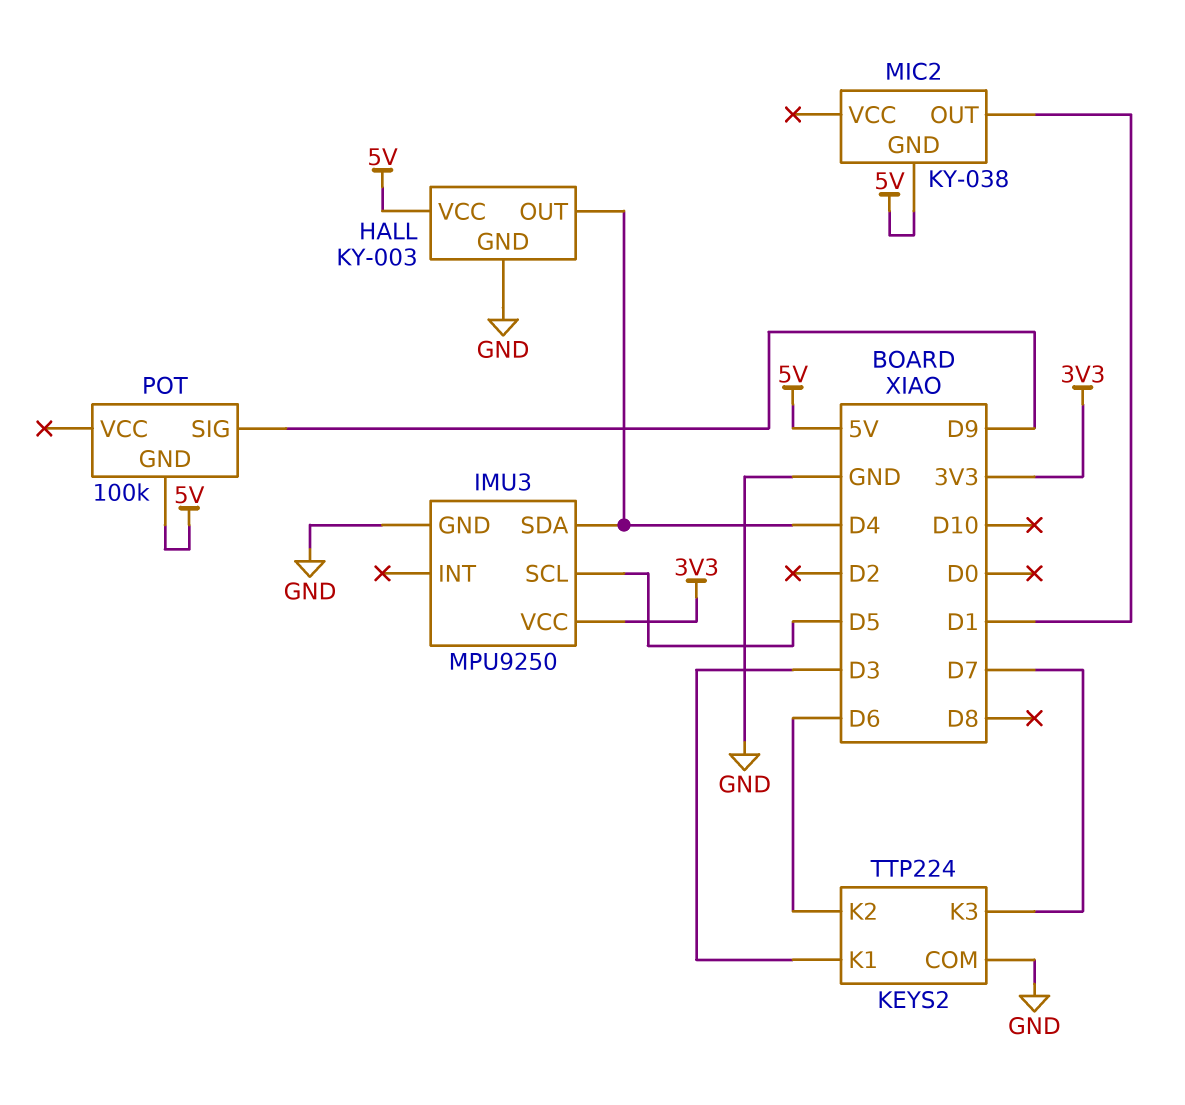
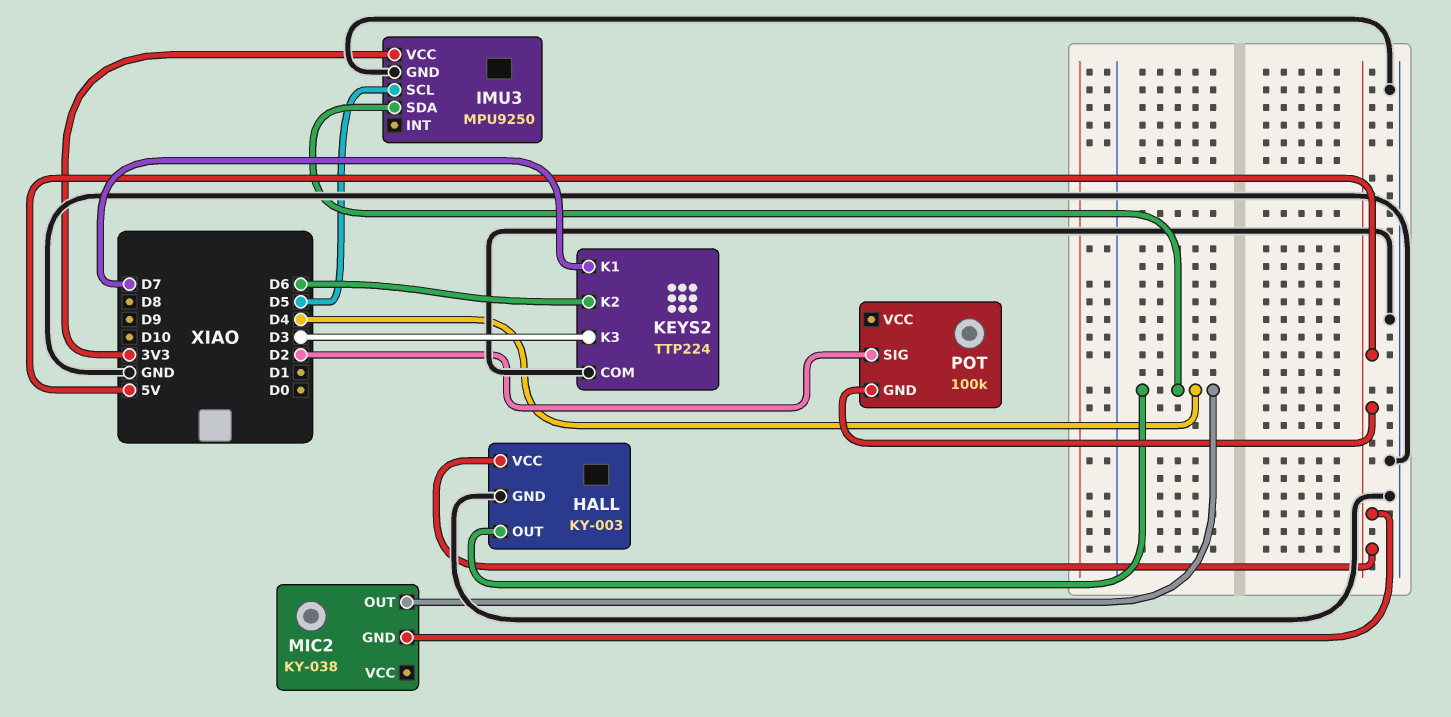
KEYS2 pin K1: D3 -> D7
KEYS2 pin K3: D7 -> D3
MIC2 pin OUT: D1 -> D4
POT pin SIG: D9 -> D2

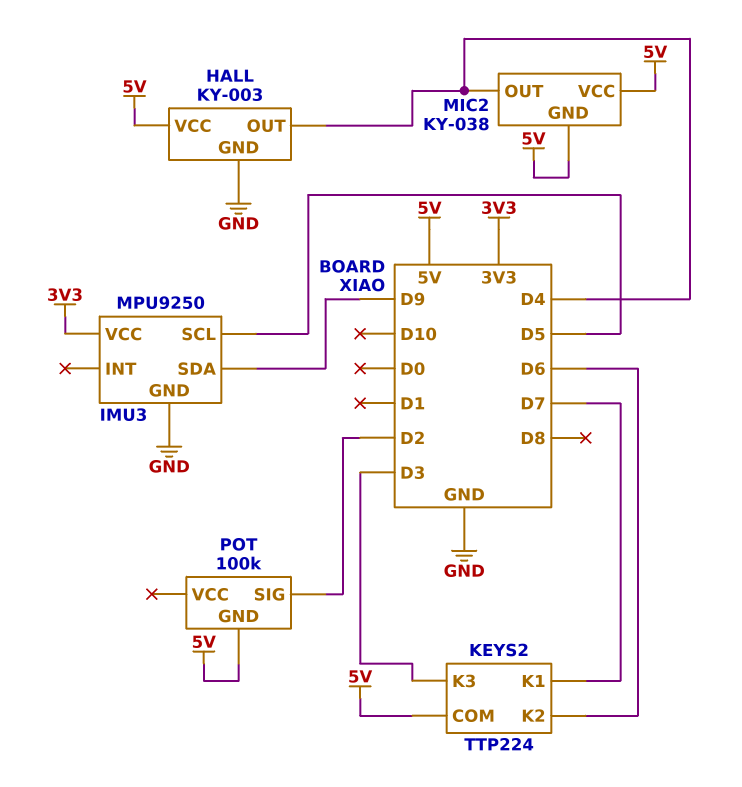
IMU3 pin SDA: D4 -> D9
KEYS2 pin COM: GND -> 5V
MIC2 pin VCC: none -> 5V

